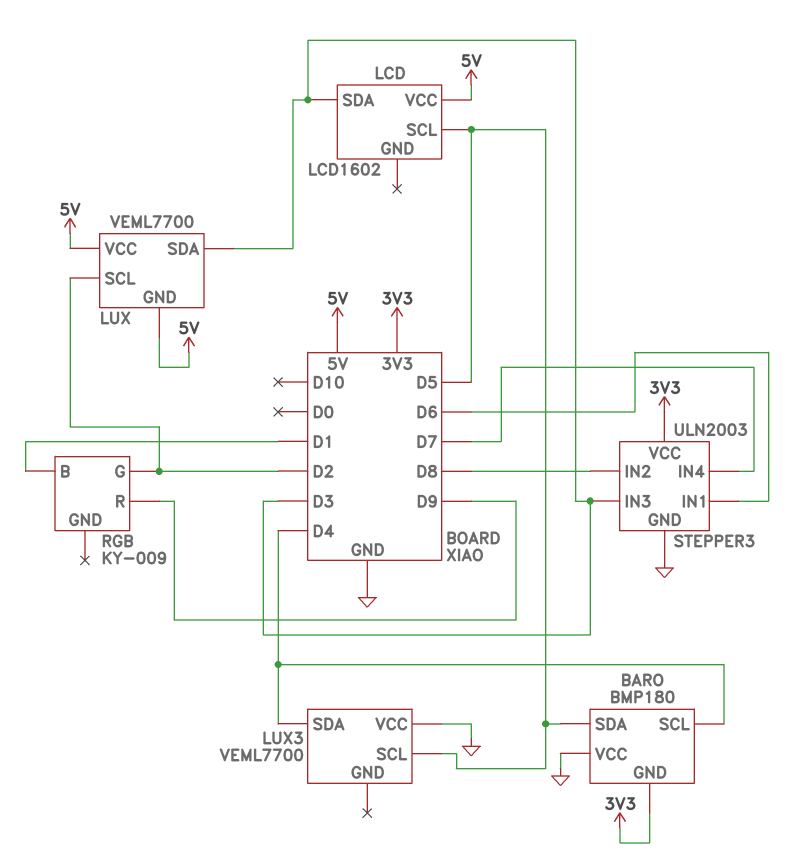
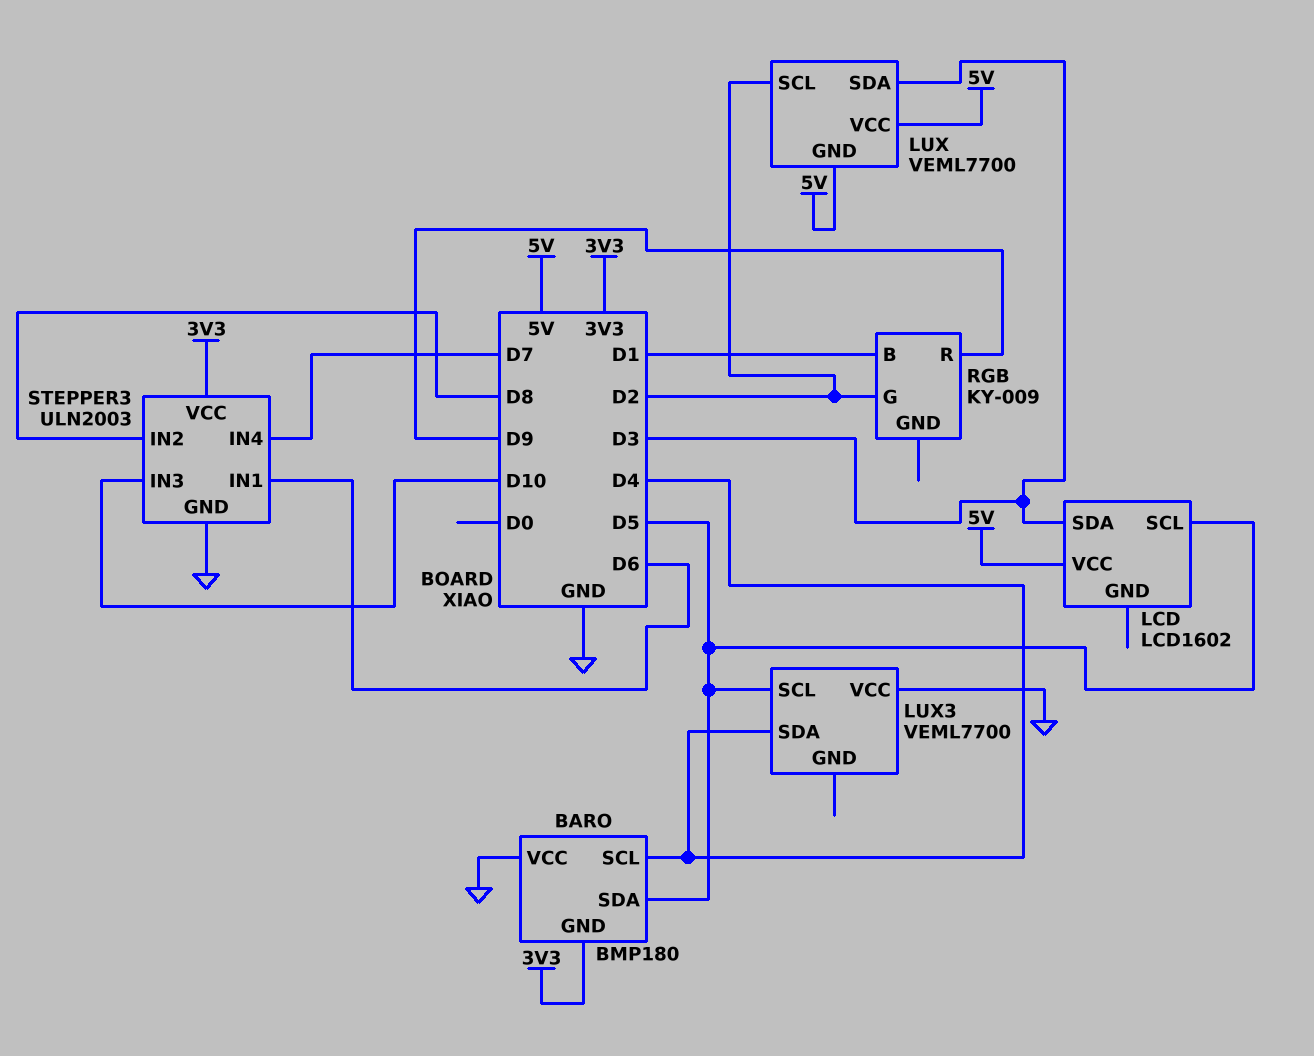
STEPPER3 pin IN3: D3 -> D10

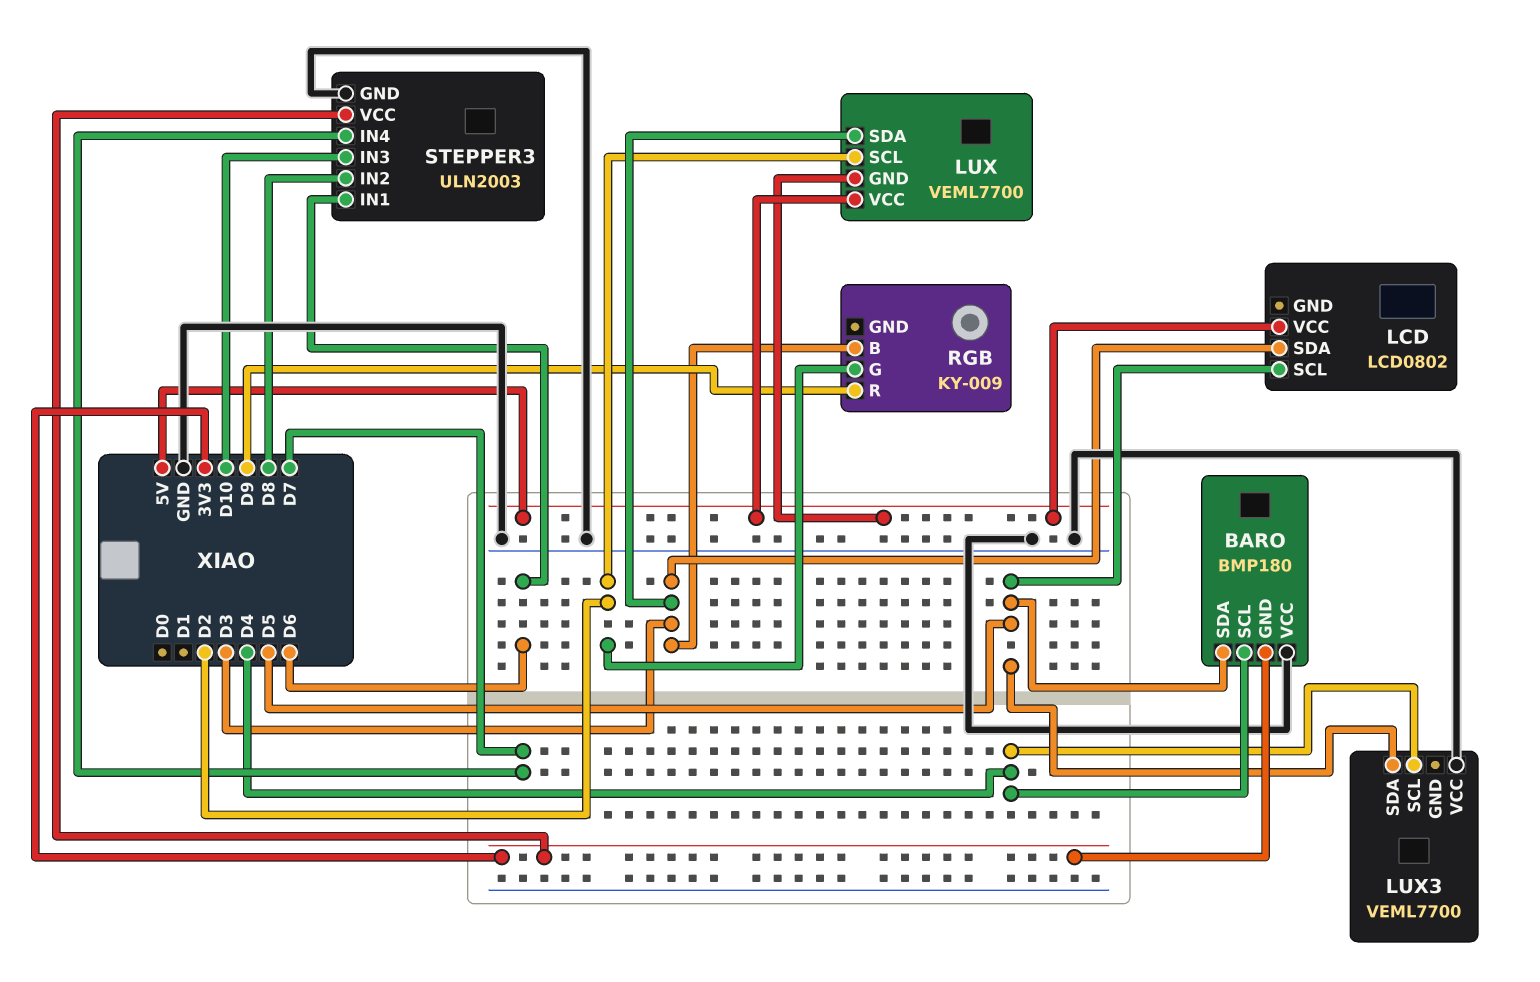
LCD: LCD1602 -> LCD0802
LUX3 pin SCL: D5 -> D4
LUX3 pin SDA: D4 -> D5
RGB pin B: D1 -> D3

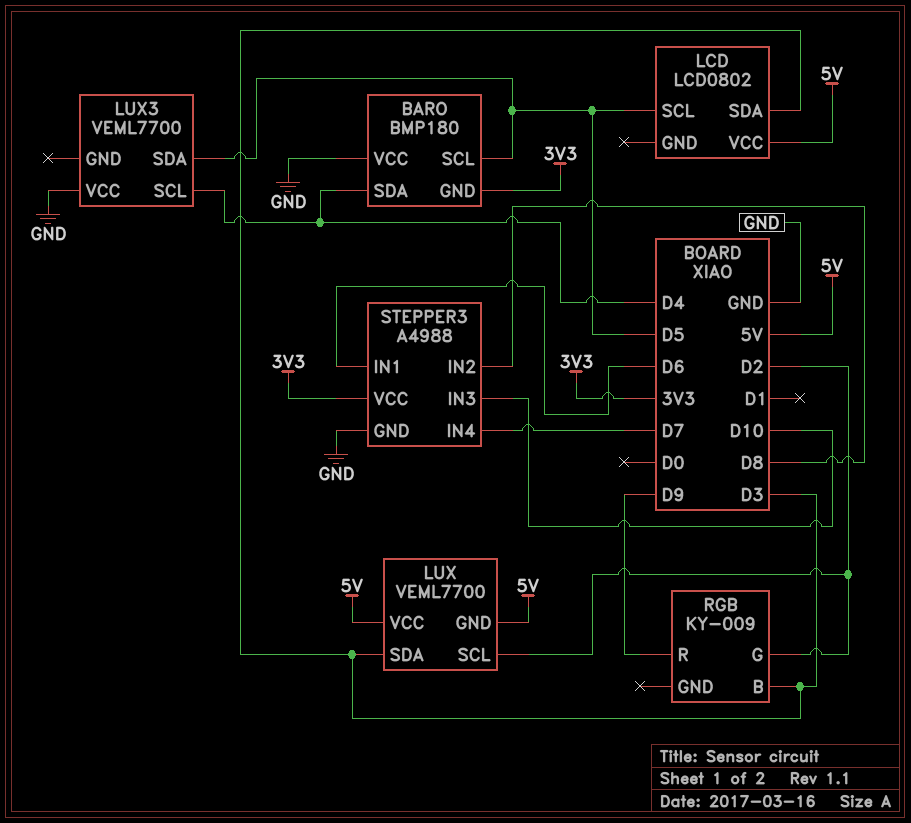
BARO pin SCL: D4 -> D5
BARO pin SDA: D5 -> D4
STEPPER3: ULN2003 -> A4988

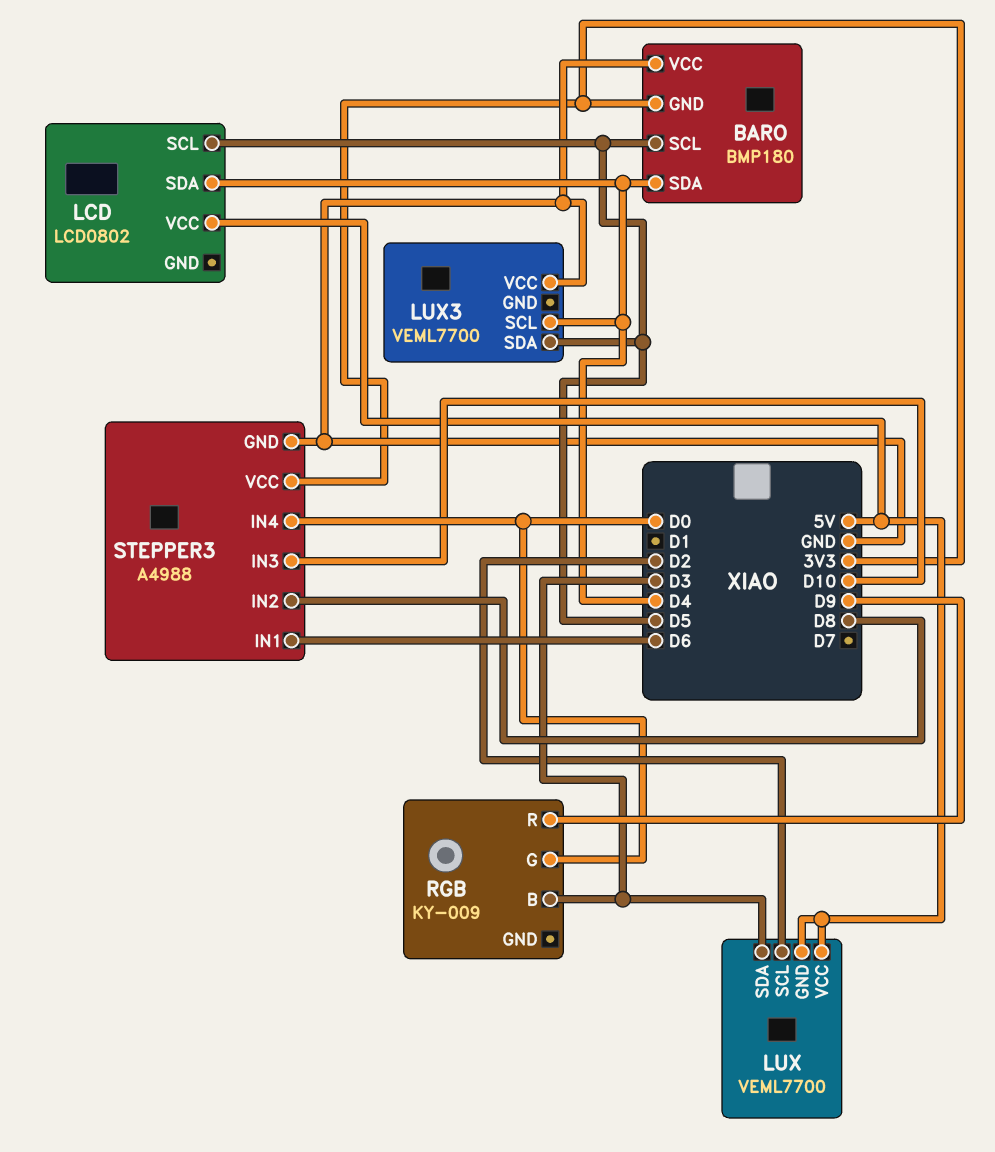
LCD pin SDA: D3 -> D4
RGB pin G: D2 -> D0
STEPPER3 pin IN4: D7 -> D0

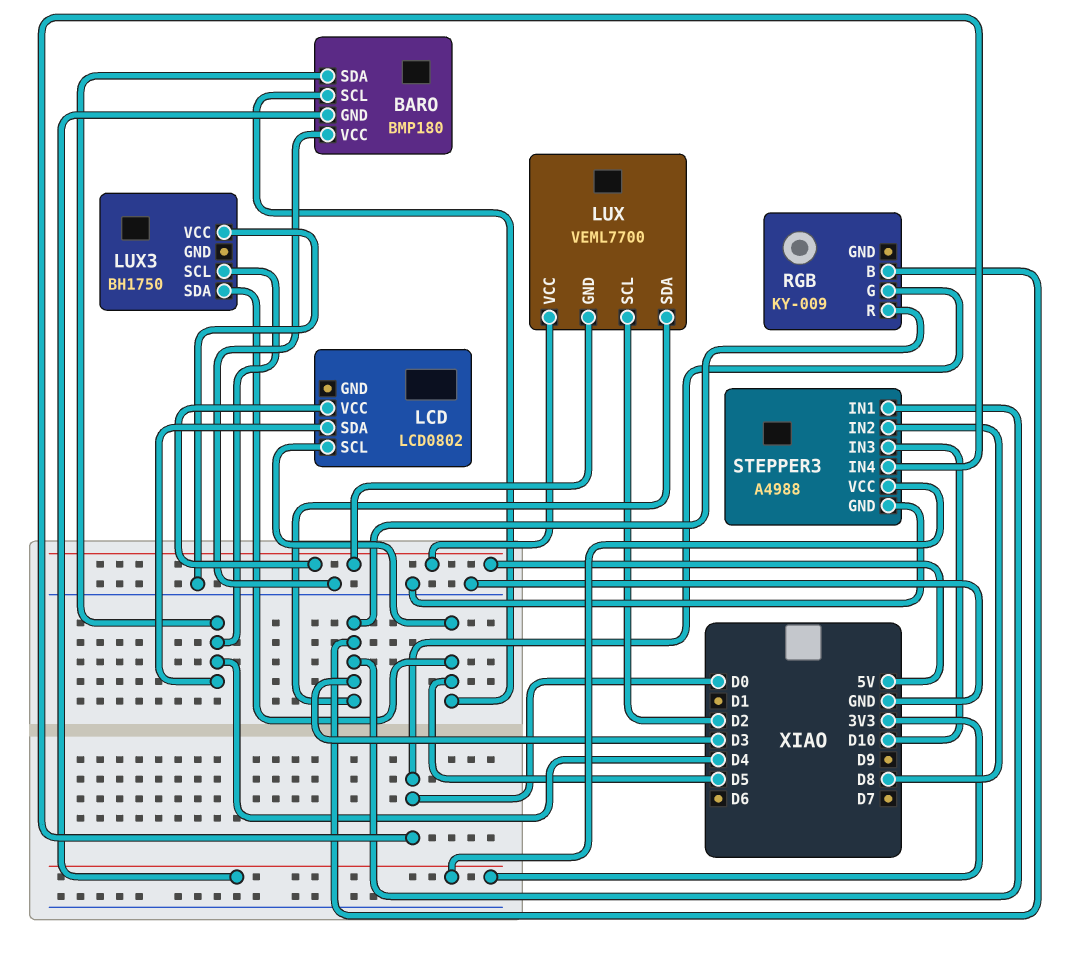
LUX3: VEML7700 -> BH1750
RGB pin R: D9 -> D3
STEPPER3 pin IN1: D6 -> D3

